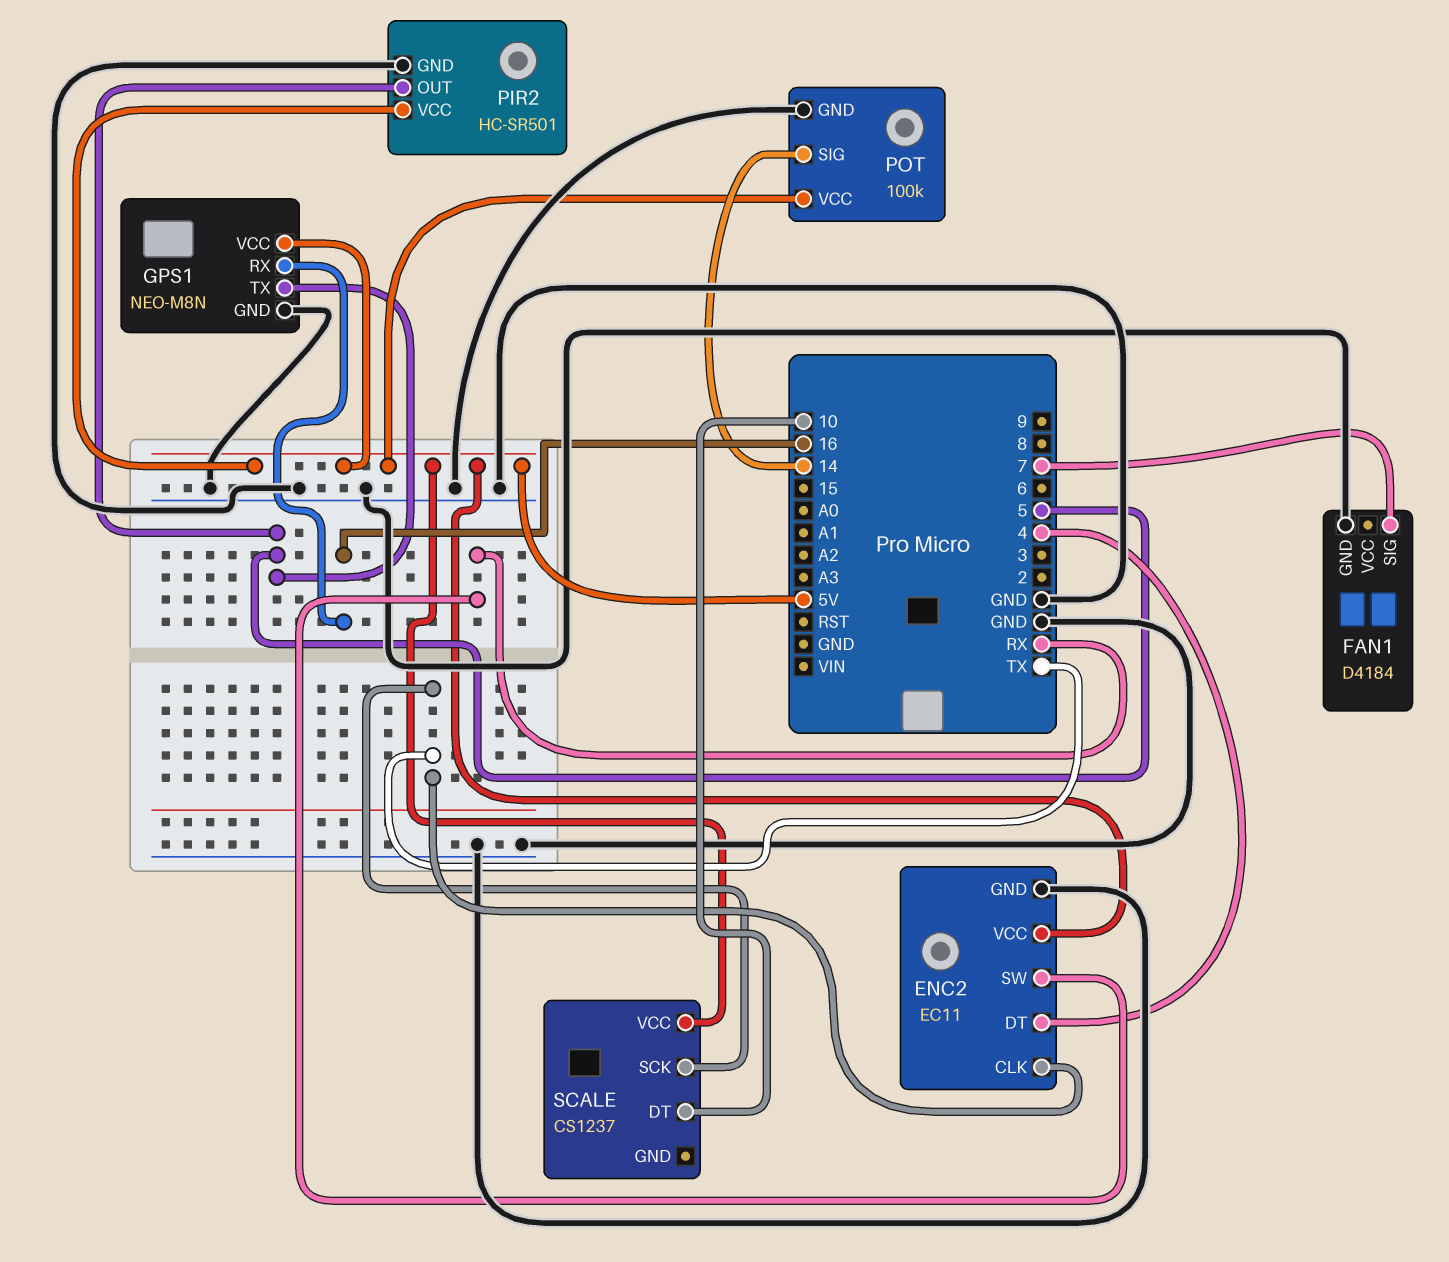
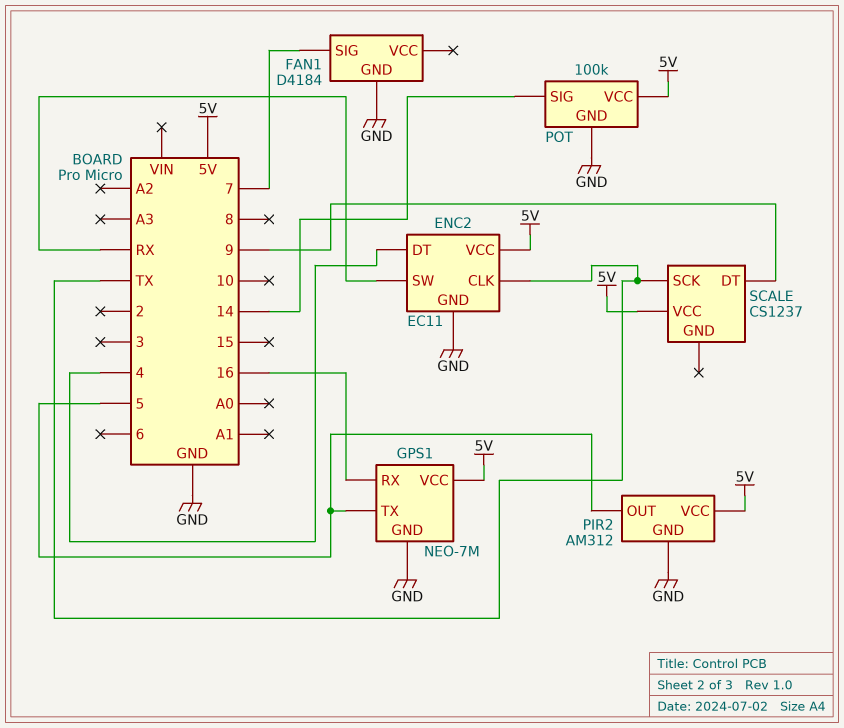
GPS1: NEO-M8N -> NEO-7M
PIR2: HC-SR501 -> AM312
SCALE pin DT: 10 -> 9

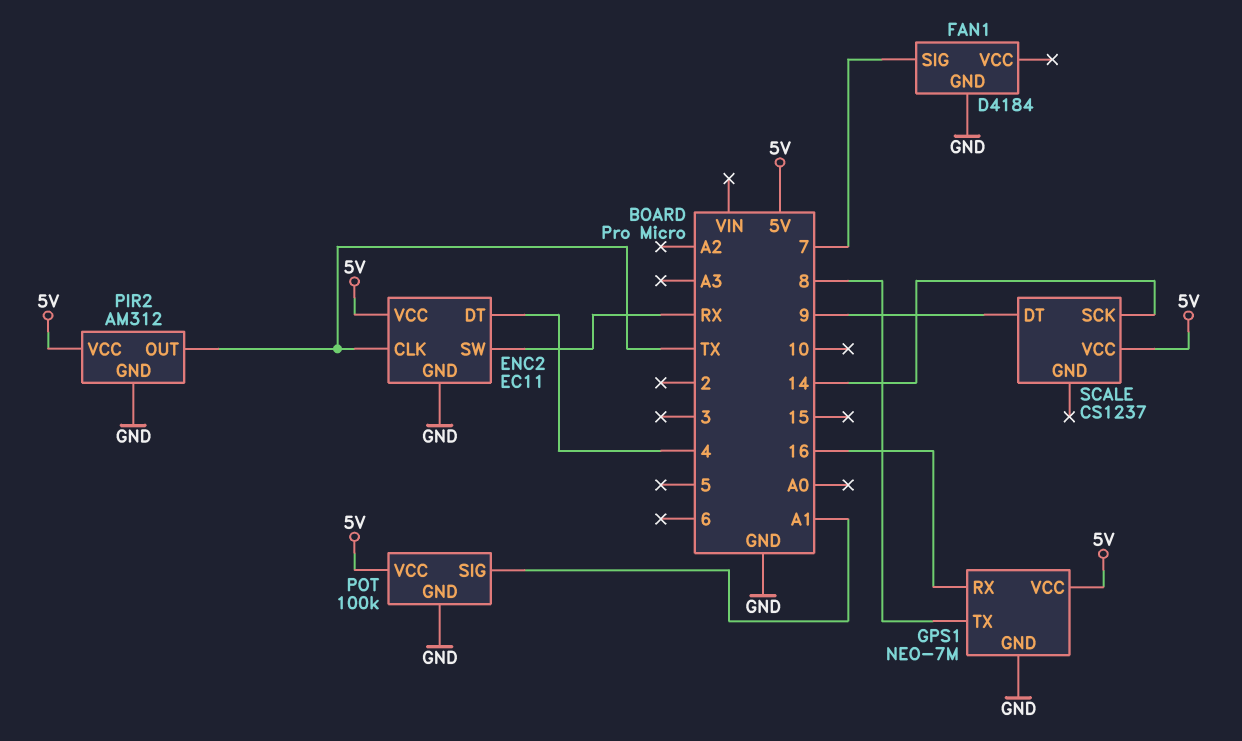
GPS1 pin TX: 5 -> 8
PIR2 pin OUT: 5 -> TX
POT pin SIG: 14 -> A1
SCALE pin SCK: TX -> 14

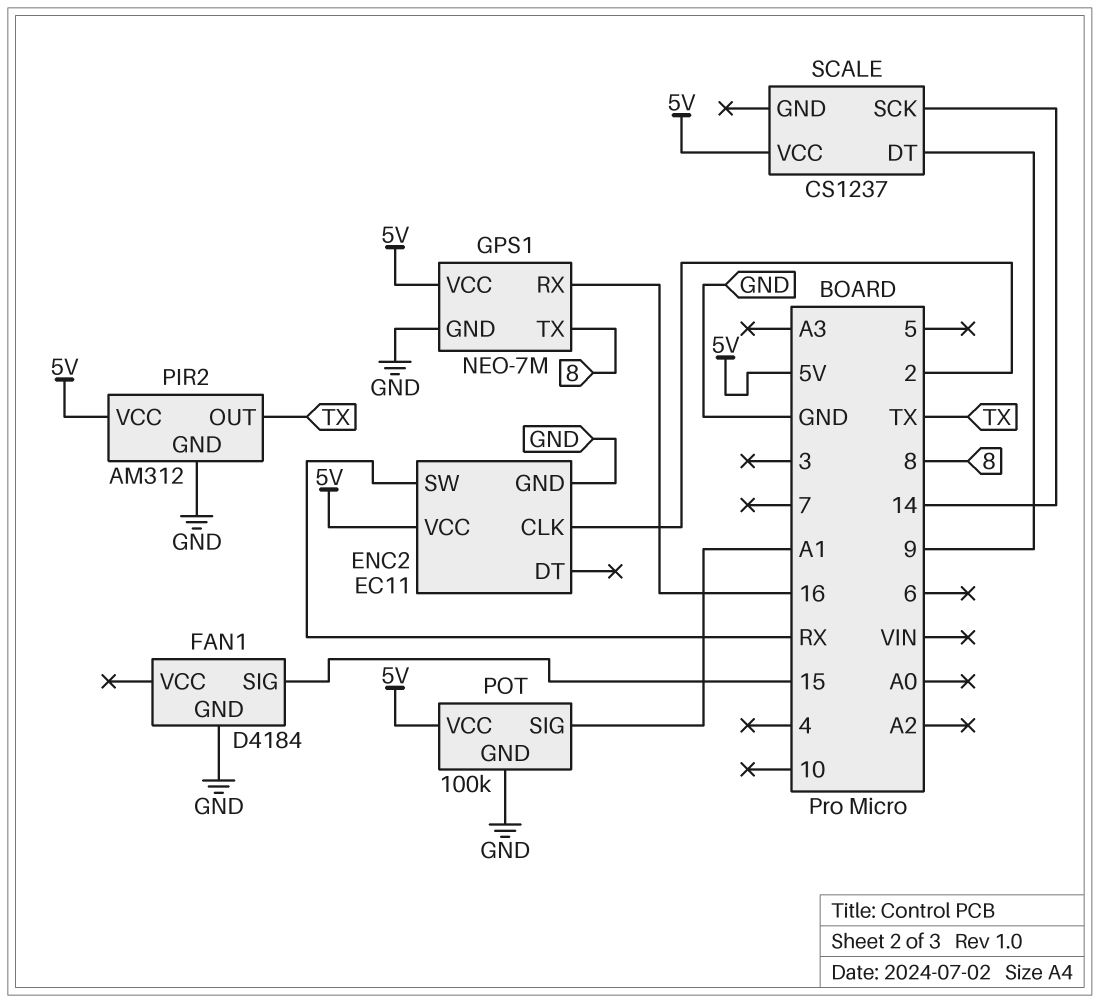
ENC2 pin CLK: TX -> 2
ENC2 pin DT: 4 -> none
FAN1 pin SIG: 7 -> 15

